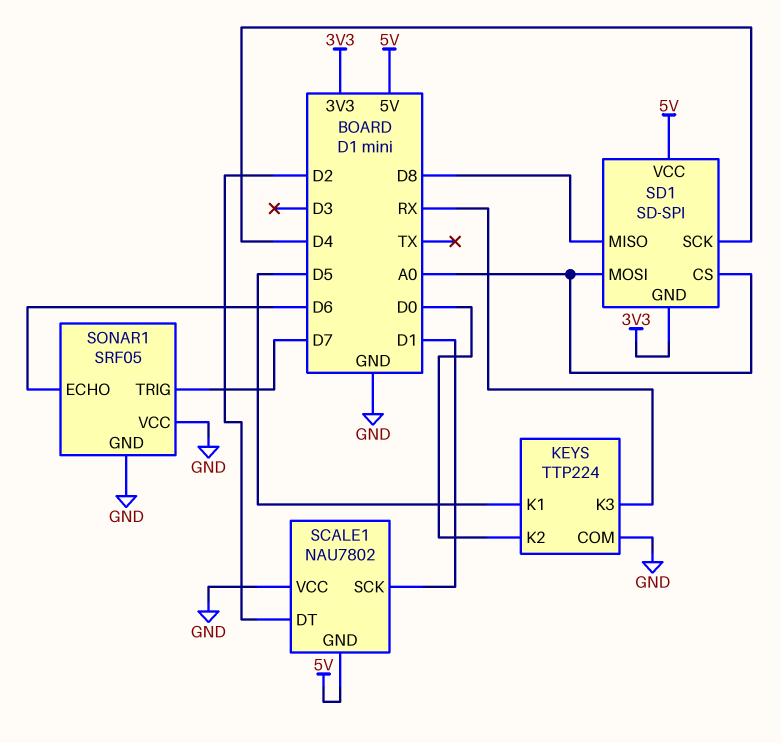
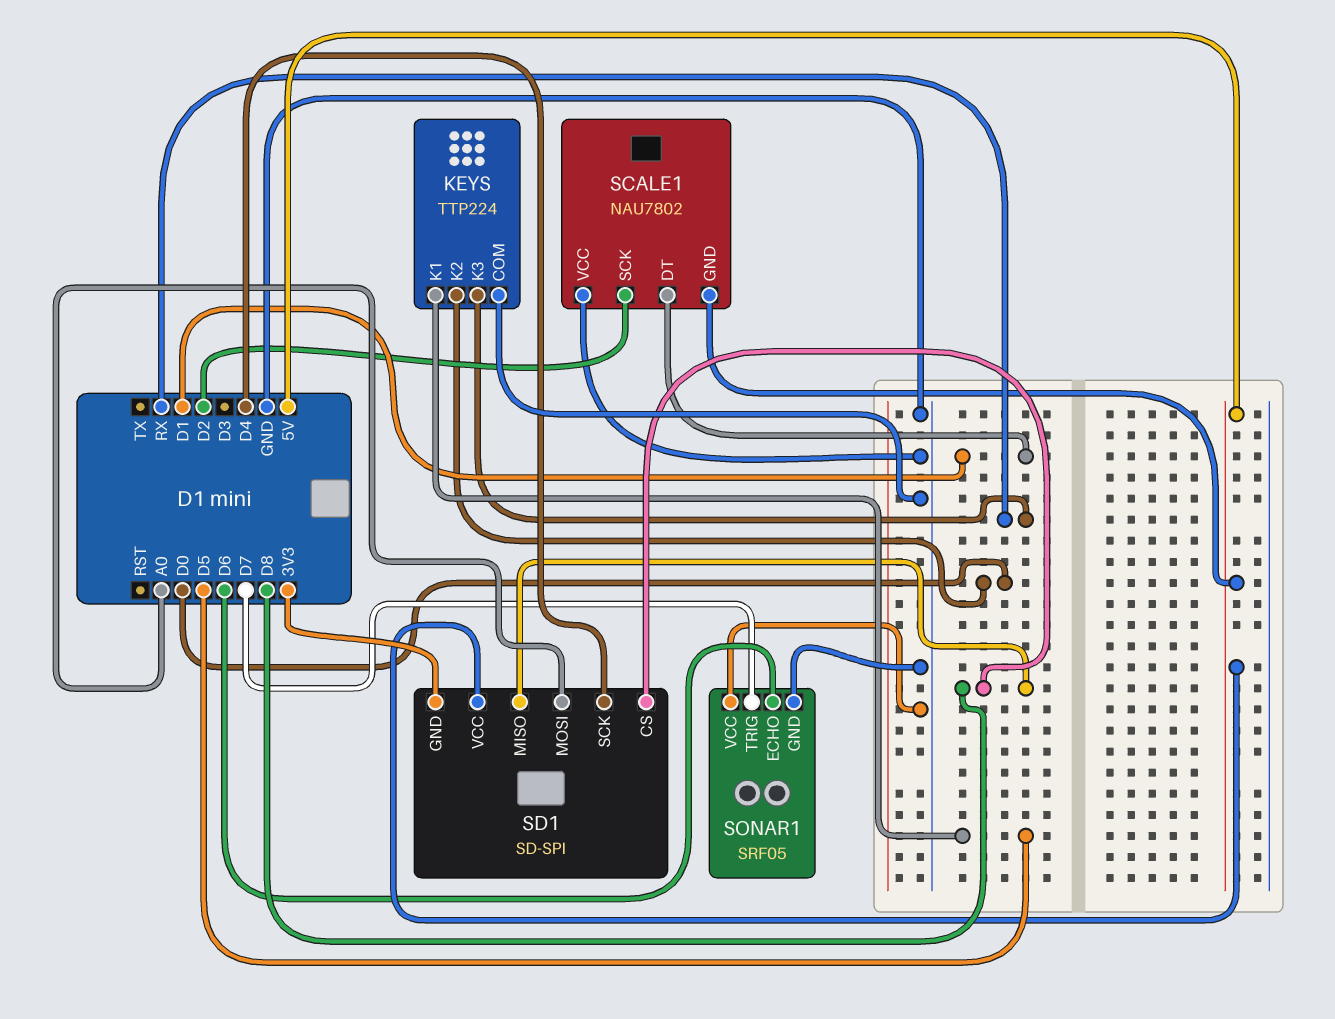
SCALE1 pin DT: D2 -> D1
SCALE1 pin SCK: D1 -> D2
SD1 pin CS: A0 -> D8

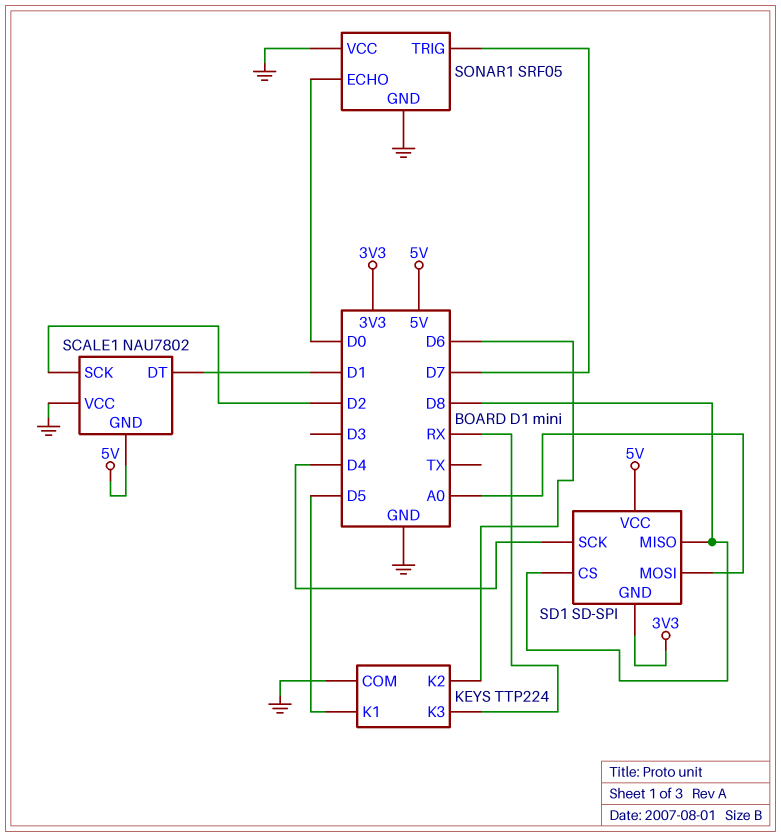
KEYS pin K2: D0 -> D6
SONAR1 pin ECHO: D6 -> D0

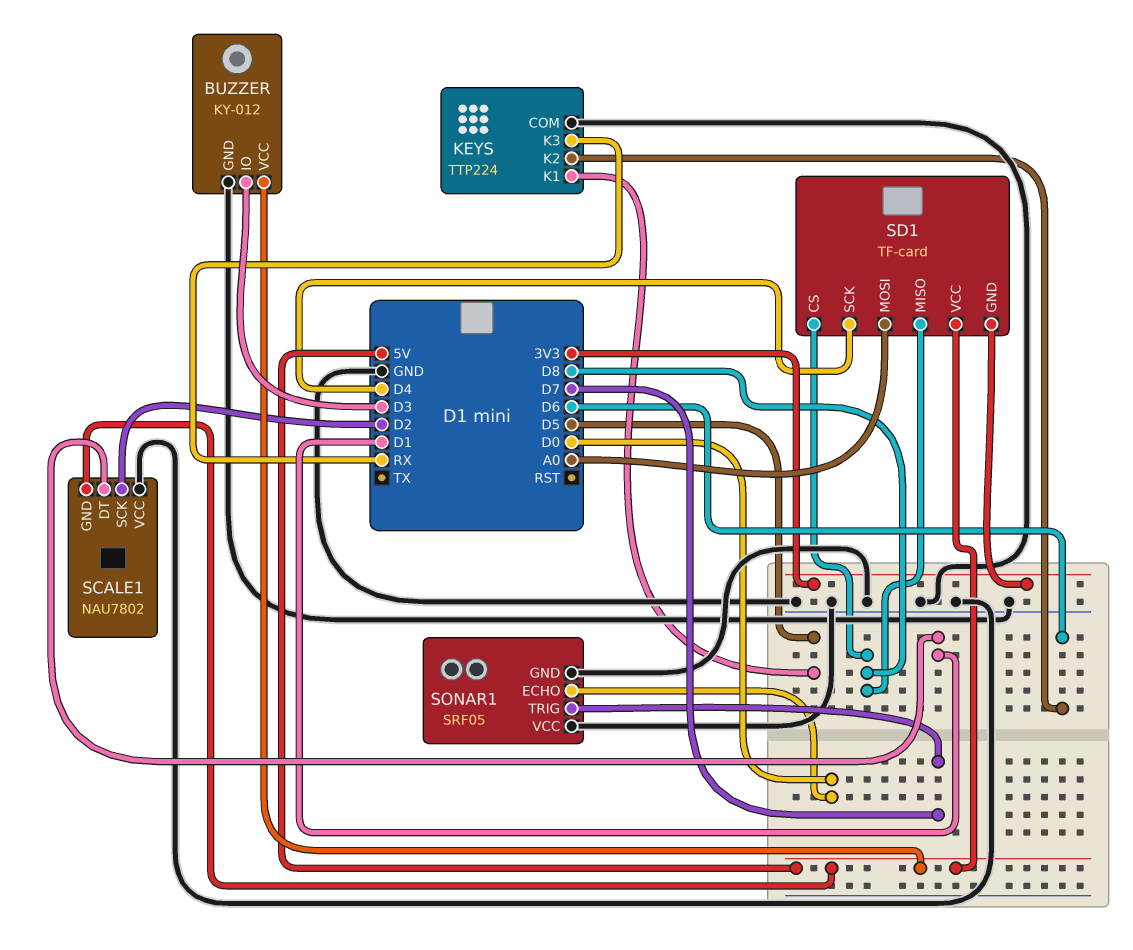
BUZZER: none -> KY-012
BUZZER pin GND: none -> GND
BUZZER pin IO: none -> D3
BUZZER pin VCC: none -> 5V
SD1: SD-SPI -> TF-card

